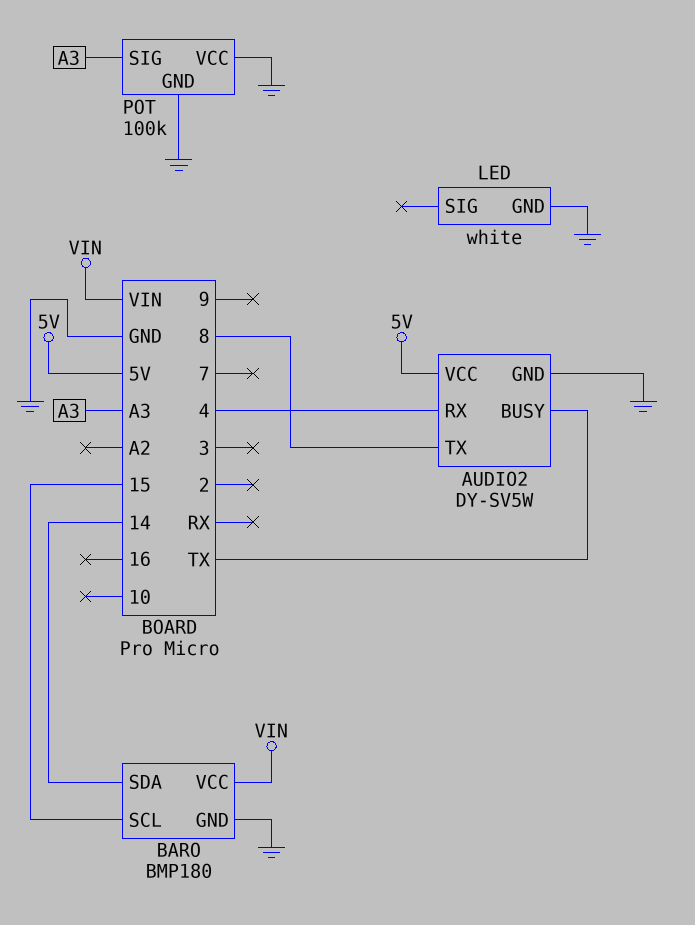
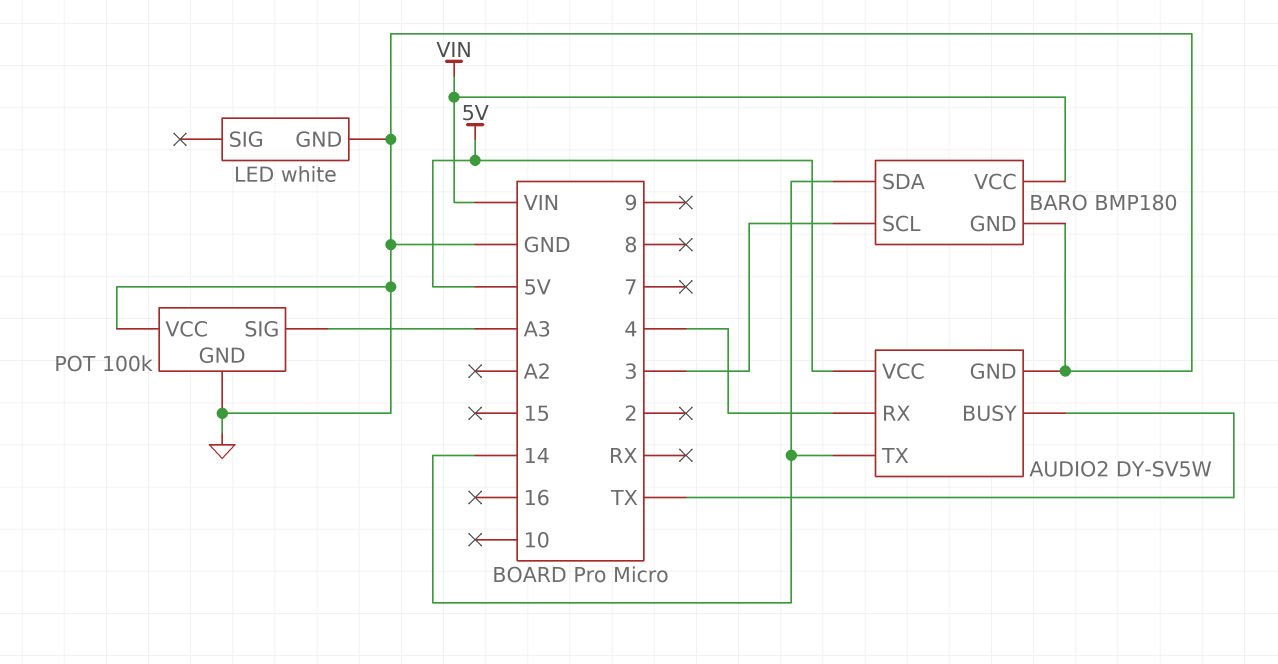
AUDIO2 pin TX: 8 -> 14
BARO pin SCL: 15 -> 3

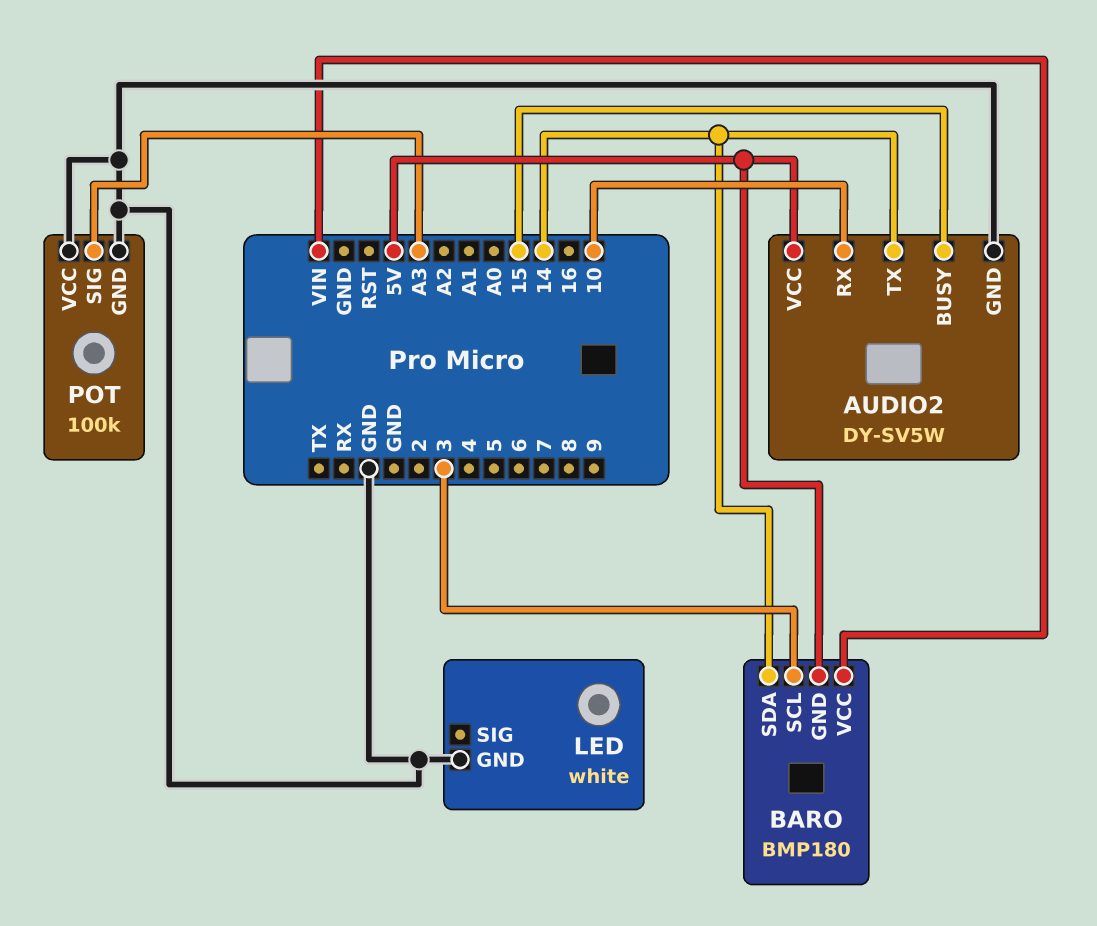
AUDIO2 pin BUSY: TX -> 15
AUDIO2 pin RX: 4 -> 10
BARO pin GND: GND -> 5V

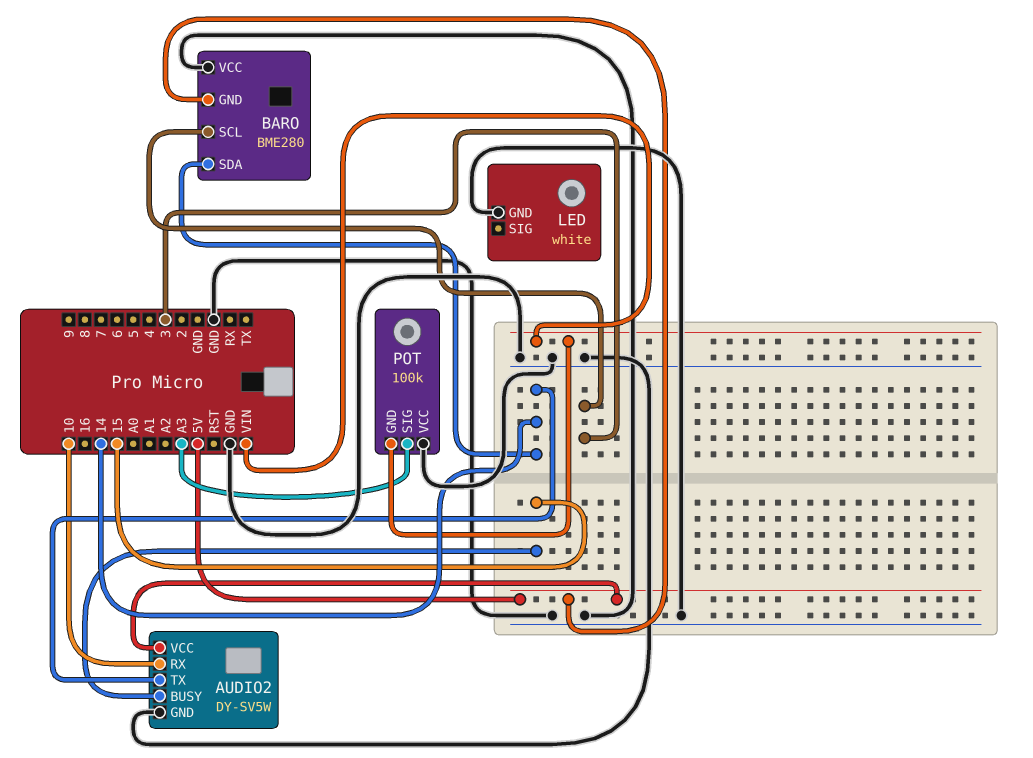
BARO: BMP180 -> BME280
BARO pin VCC: VIN -> GND
POT pin GND: GND -> VIN

